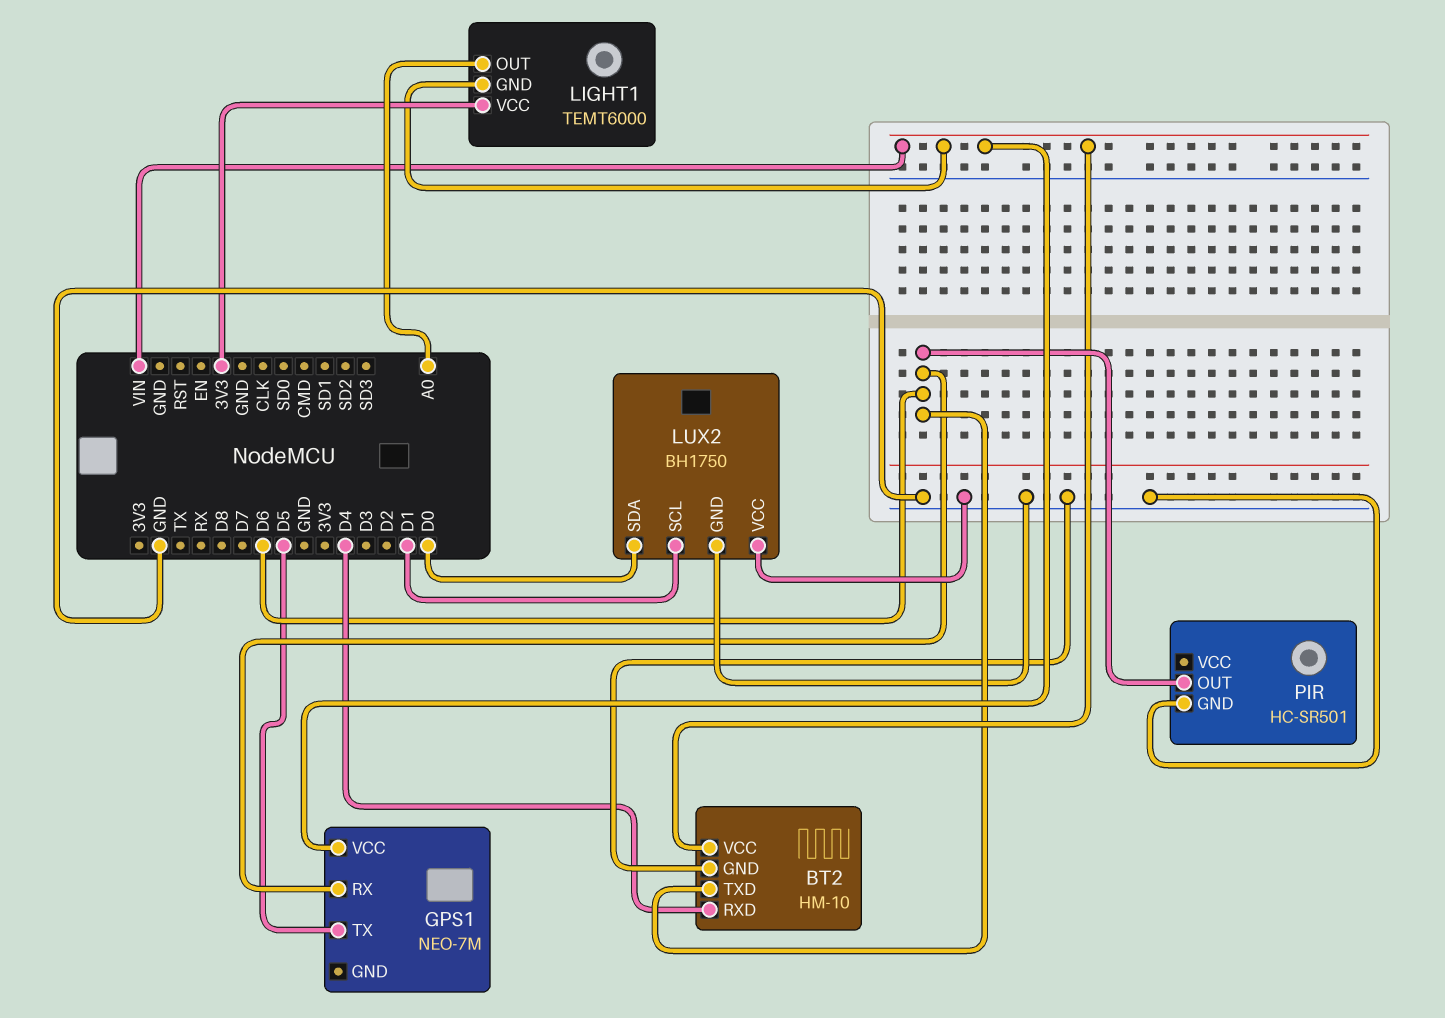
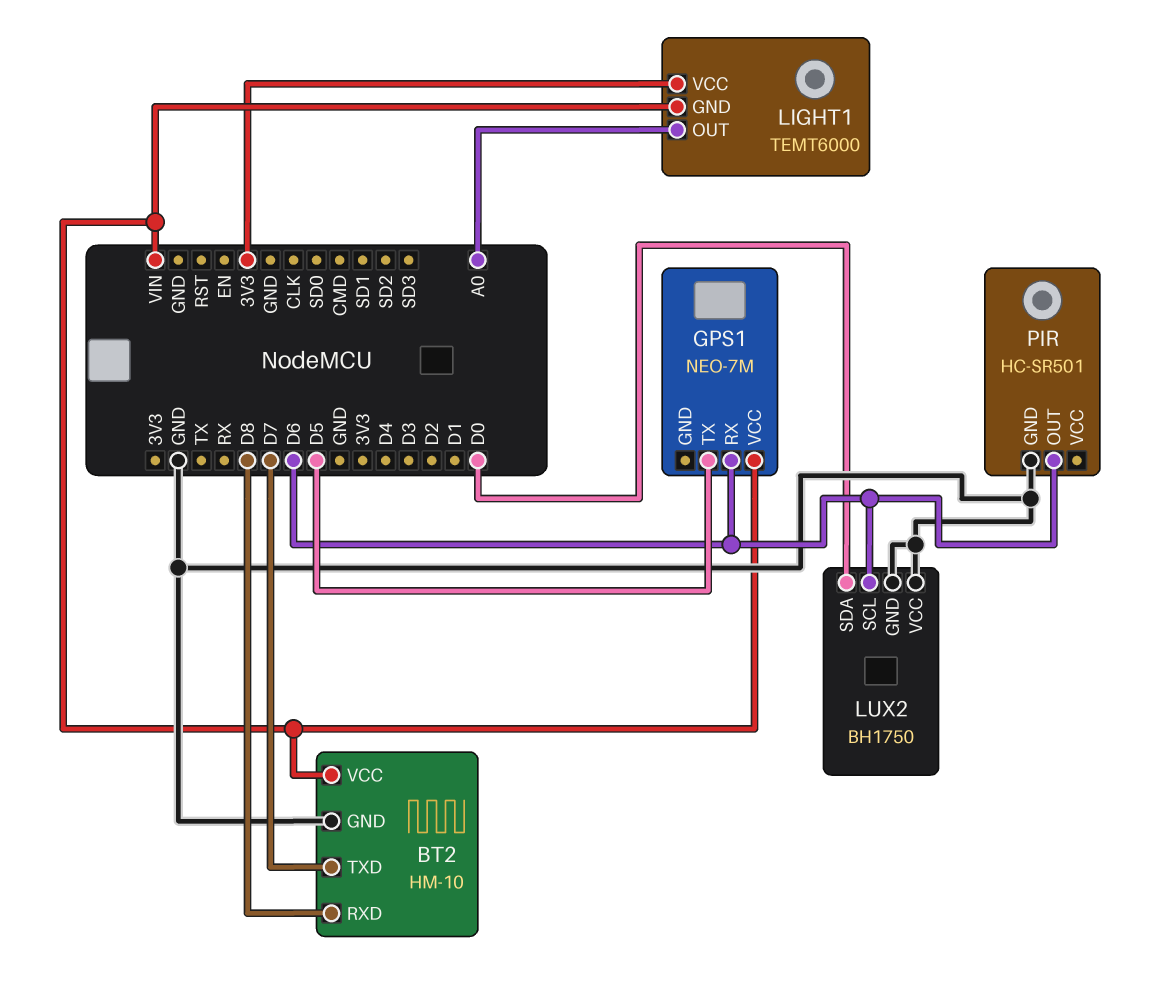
BT2 pin RXD: D4 -> D8
BT2 pin TXD: D6 -> D7
LUX2 pin SCL: D1 -> D6

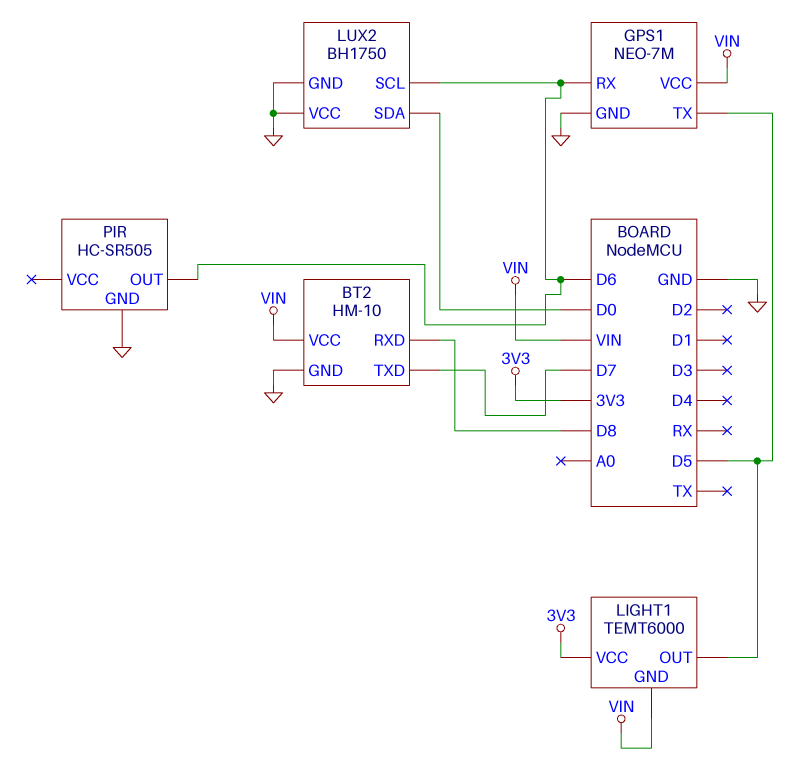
GPS1 pin GND: none -> GND
LIGHT1 pin OUT: A0 -> D5
PIR: HC-SR501 -> HC-SR505

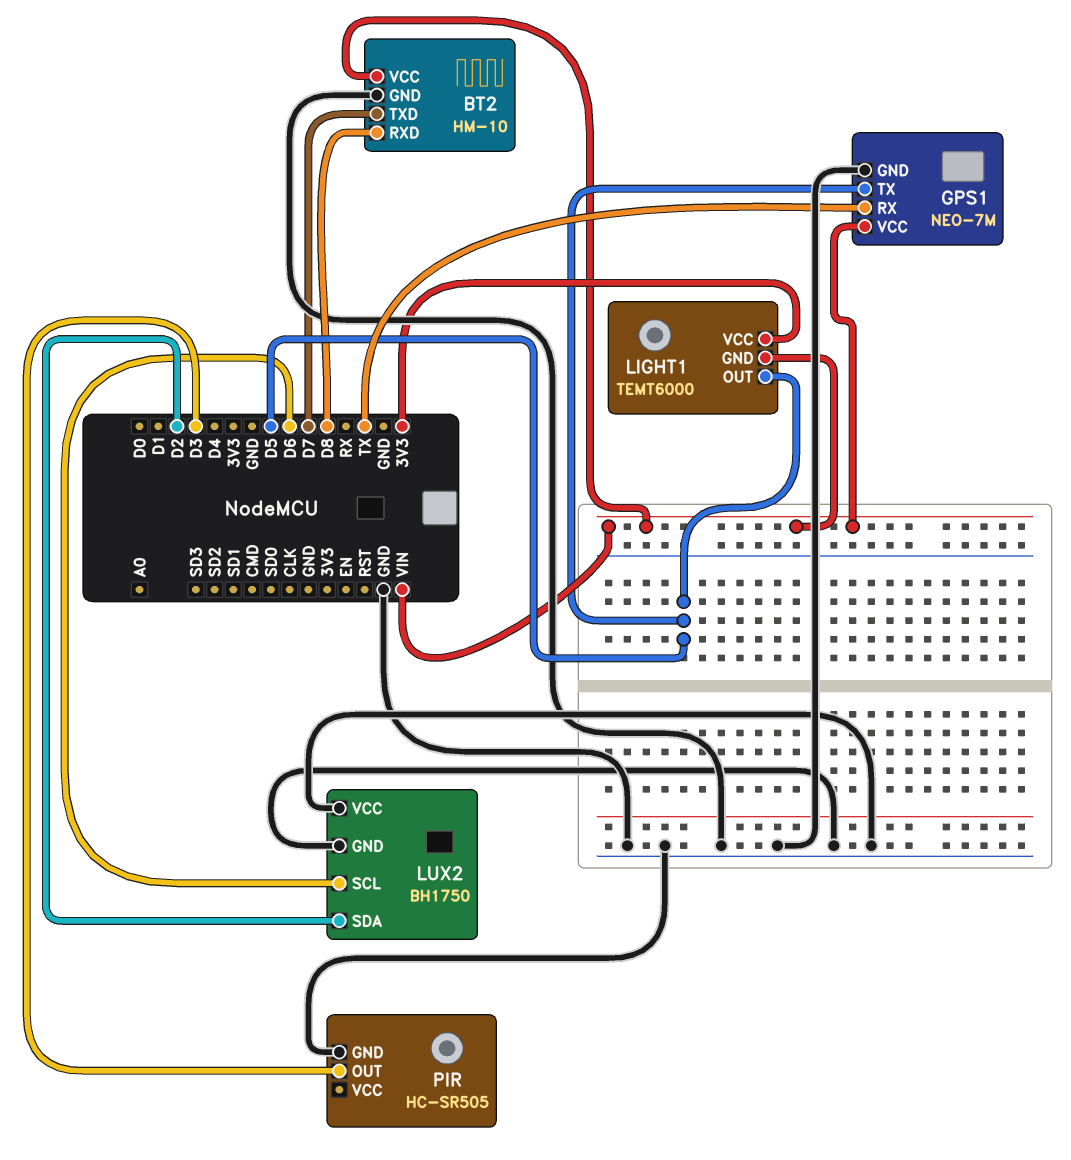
GPS1 pin RX: D6 -> TX
LUX2 pin SDA: D0 -> D2
PIR pin OUT: D6 -> D3

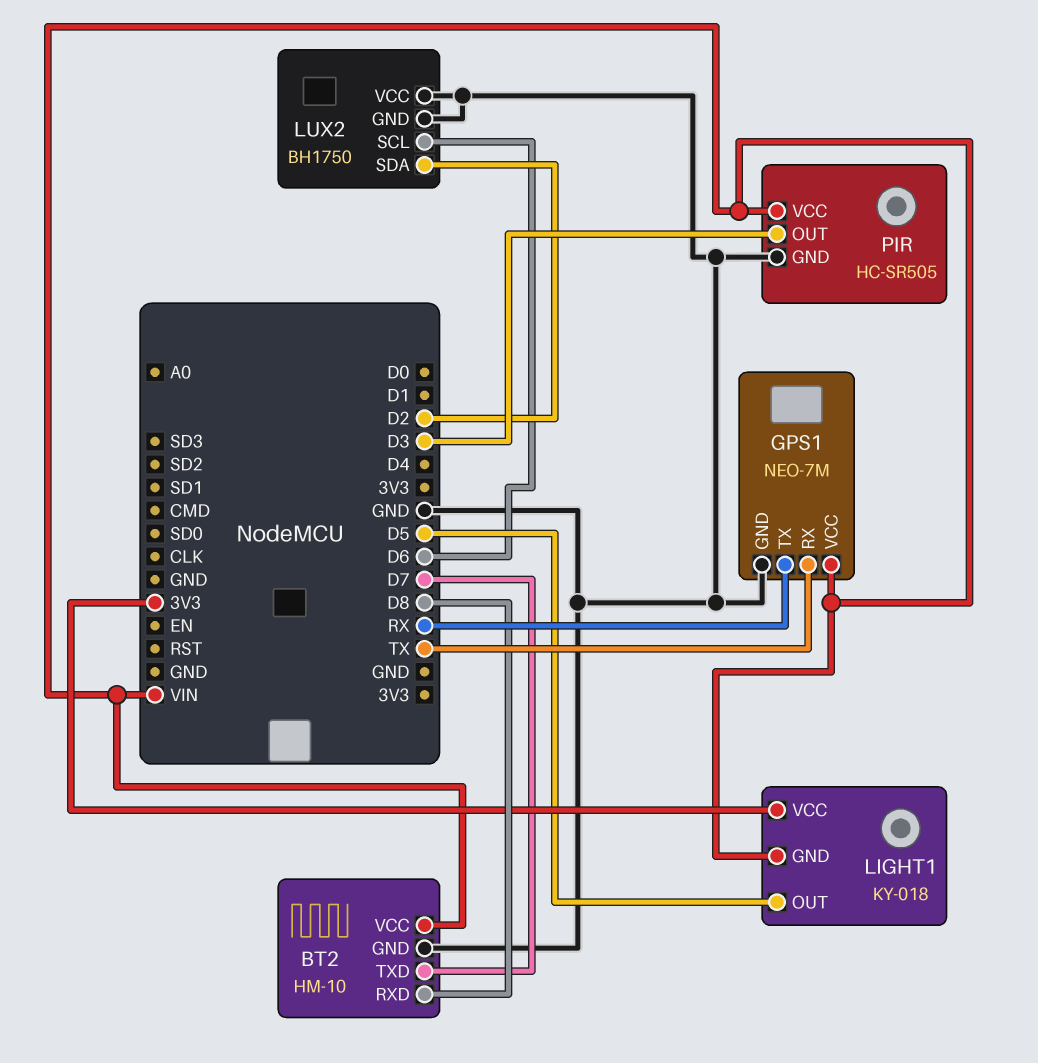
GPS1 pin TX: D5 -> RX
LIGHT1: TEMT6000 -> KY-018
PIR pin VCC: none -> VIN

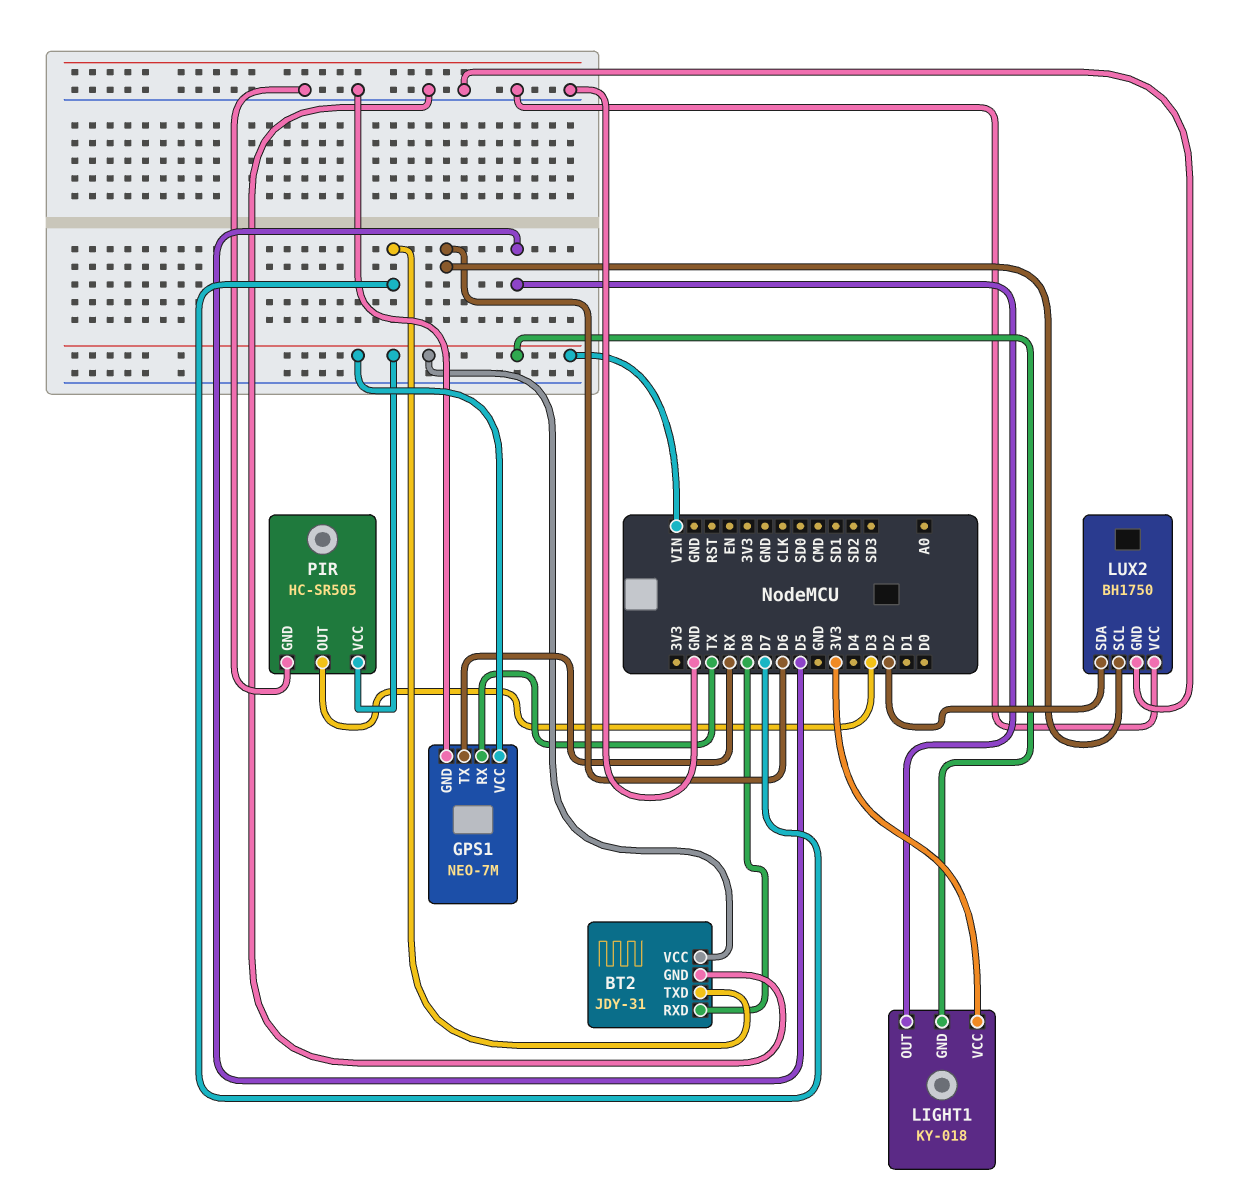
BT2: HM-10 -> JDY-31

